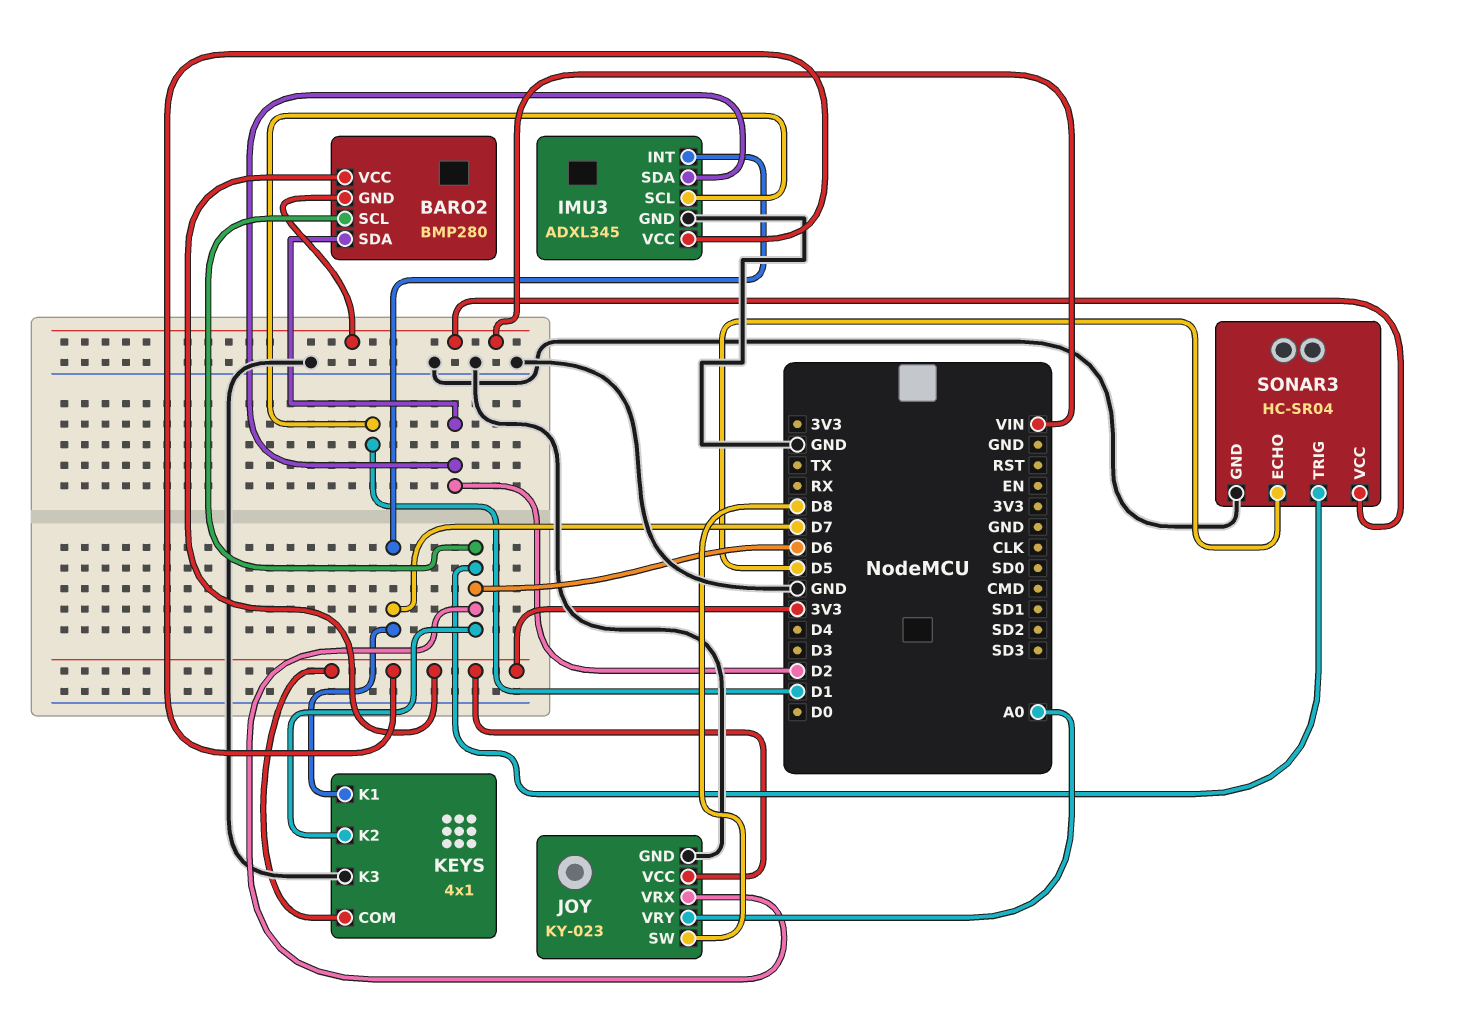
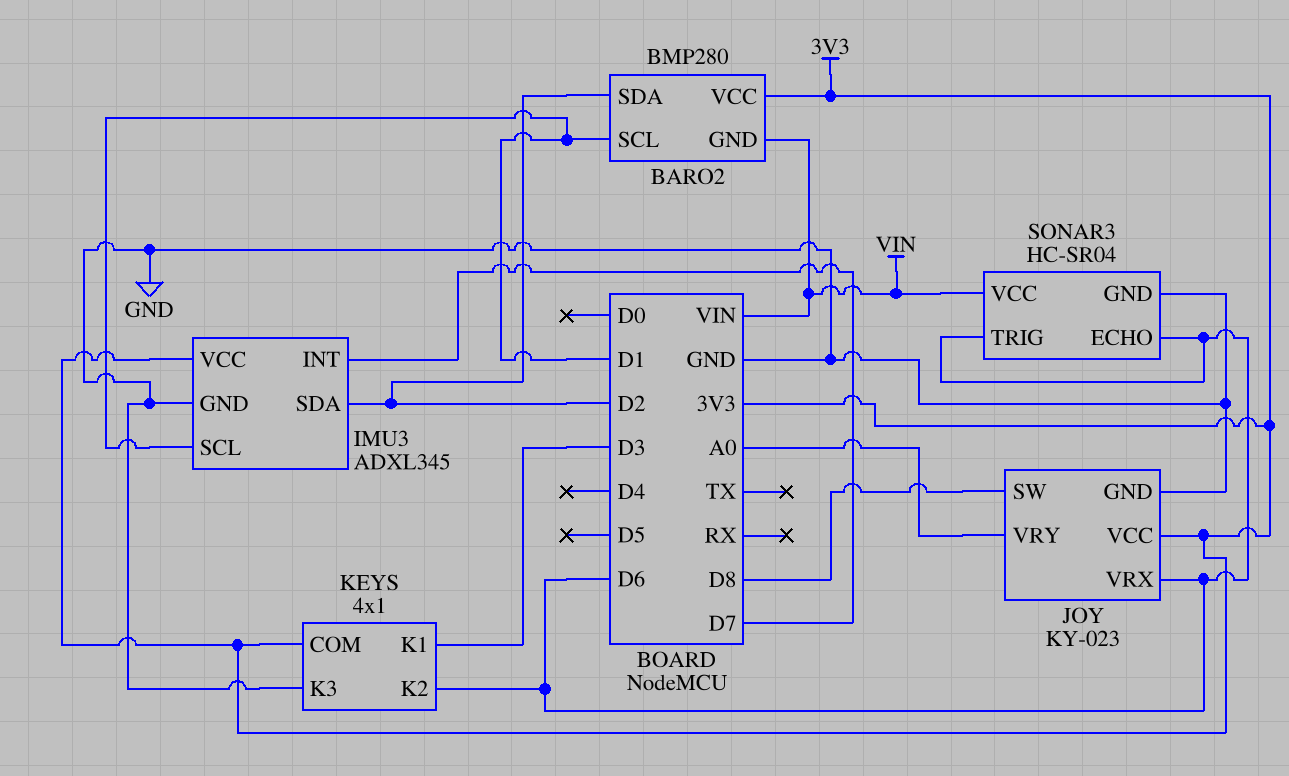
BARO2 pin SCL: D6 -> D1
KEYS pin K1: D7 -> D3
SONAR3 pin ECHO: D5 -> D6

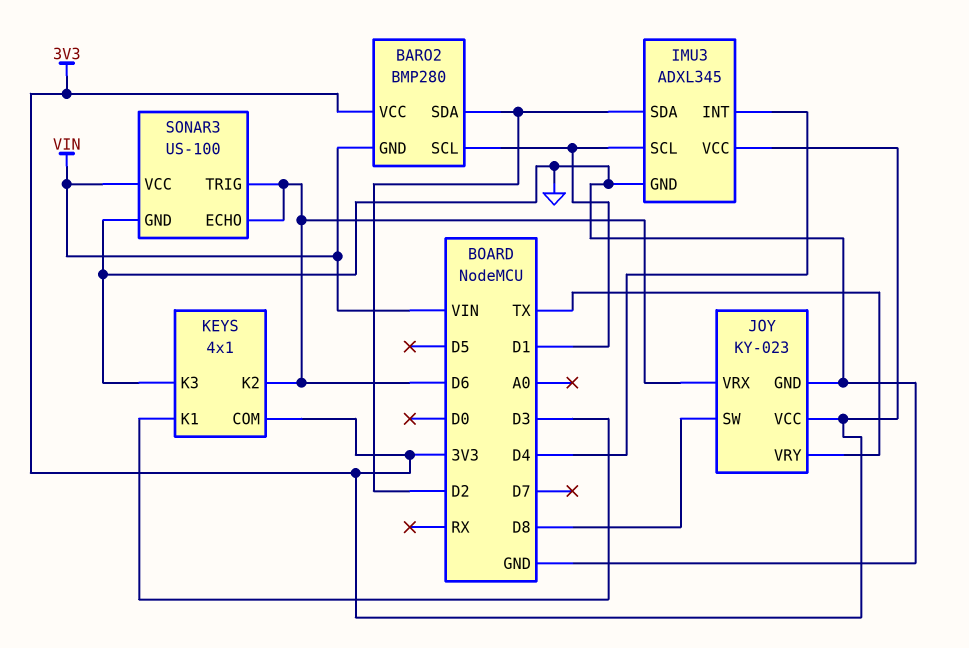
IMU3 pin INT: D7 -> D4
JOY pin VRY: A0 -> TX
SONAR3: HC-SR04 -> US-100

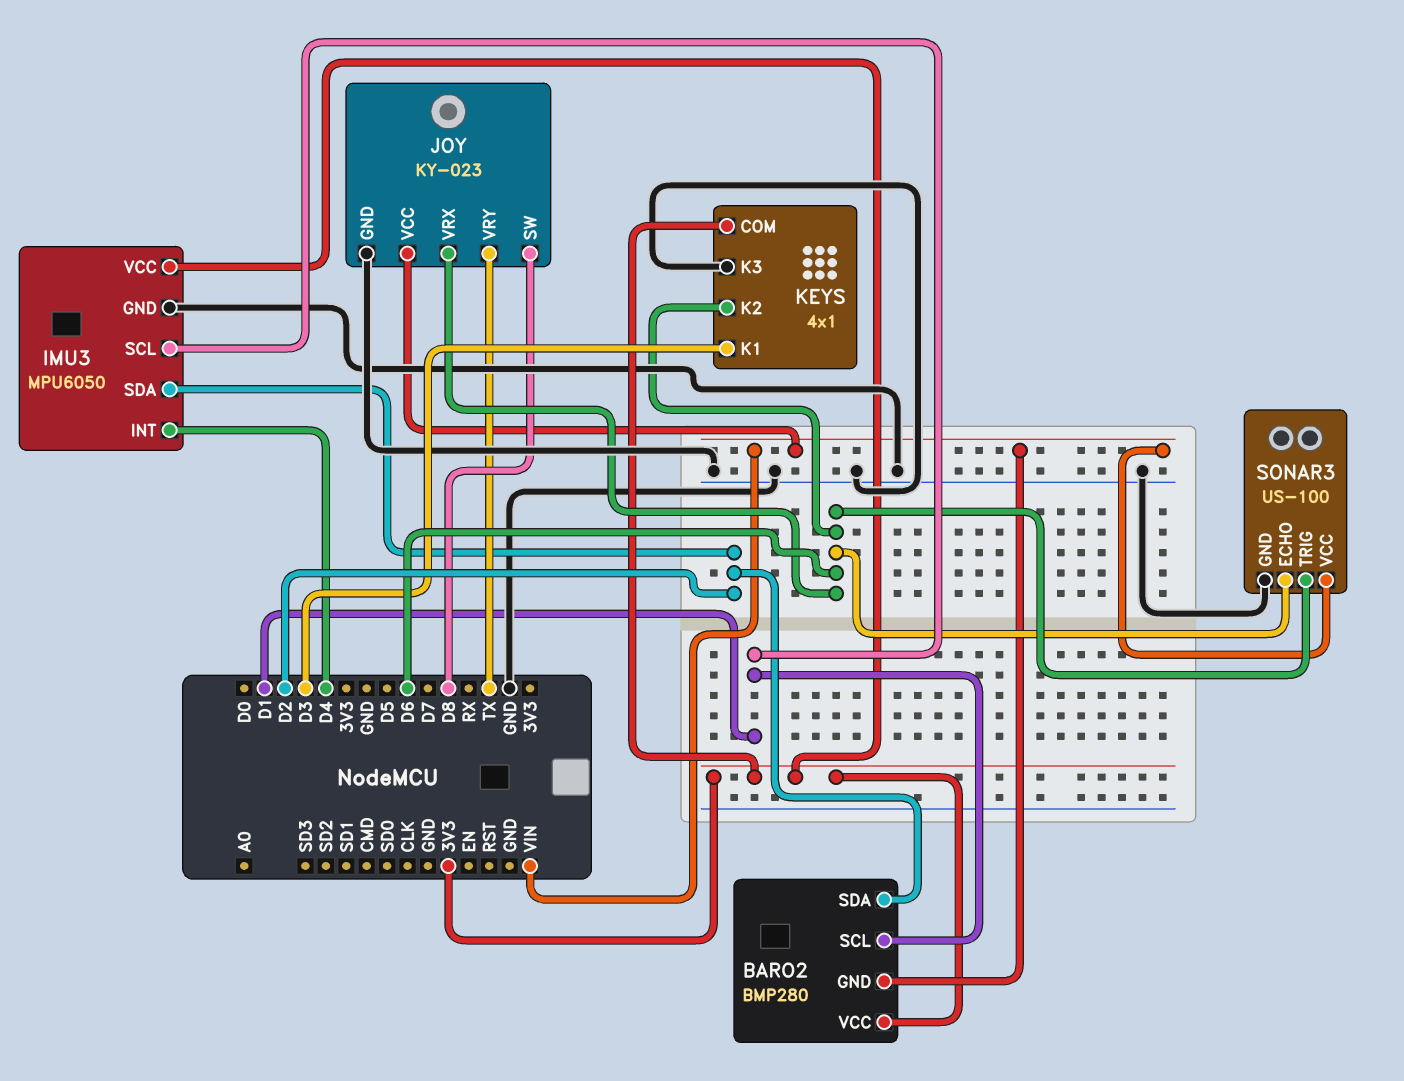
IMU3: ADXL345 -> MPU6050
JOY pin VCC: 3V3 -> VIN

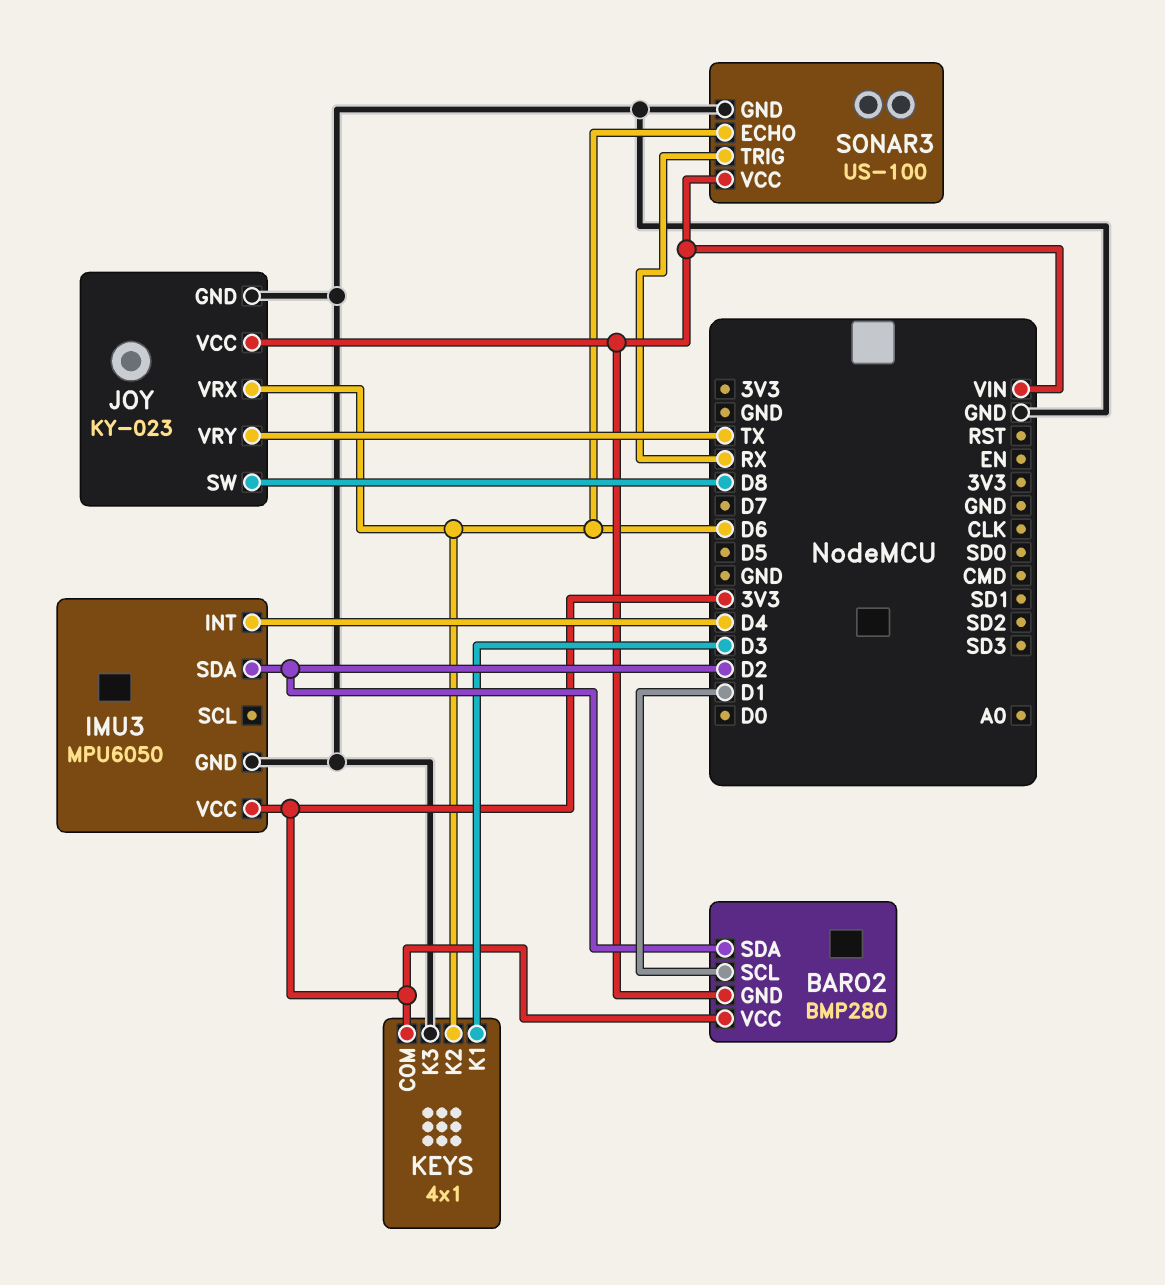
IMU3 pin SCL: D1 -> none
SONAR3 pin TRIG: D6 -> RX

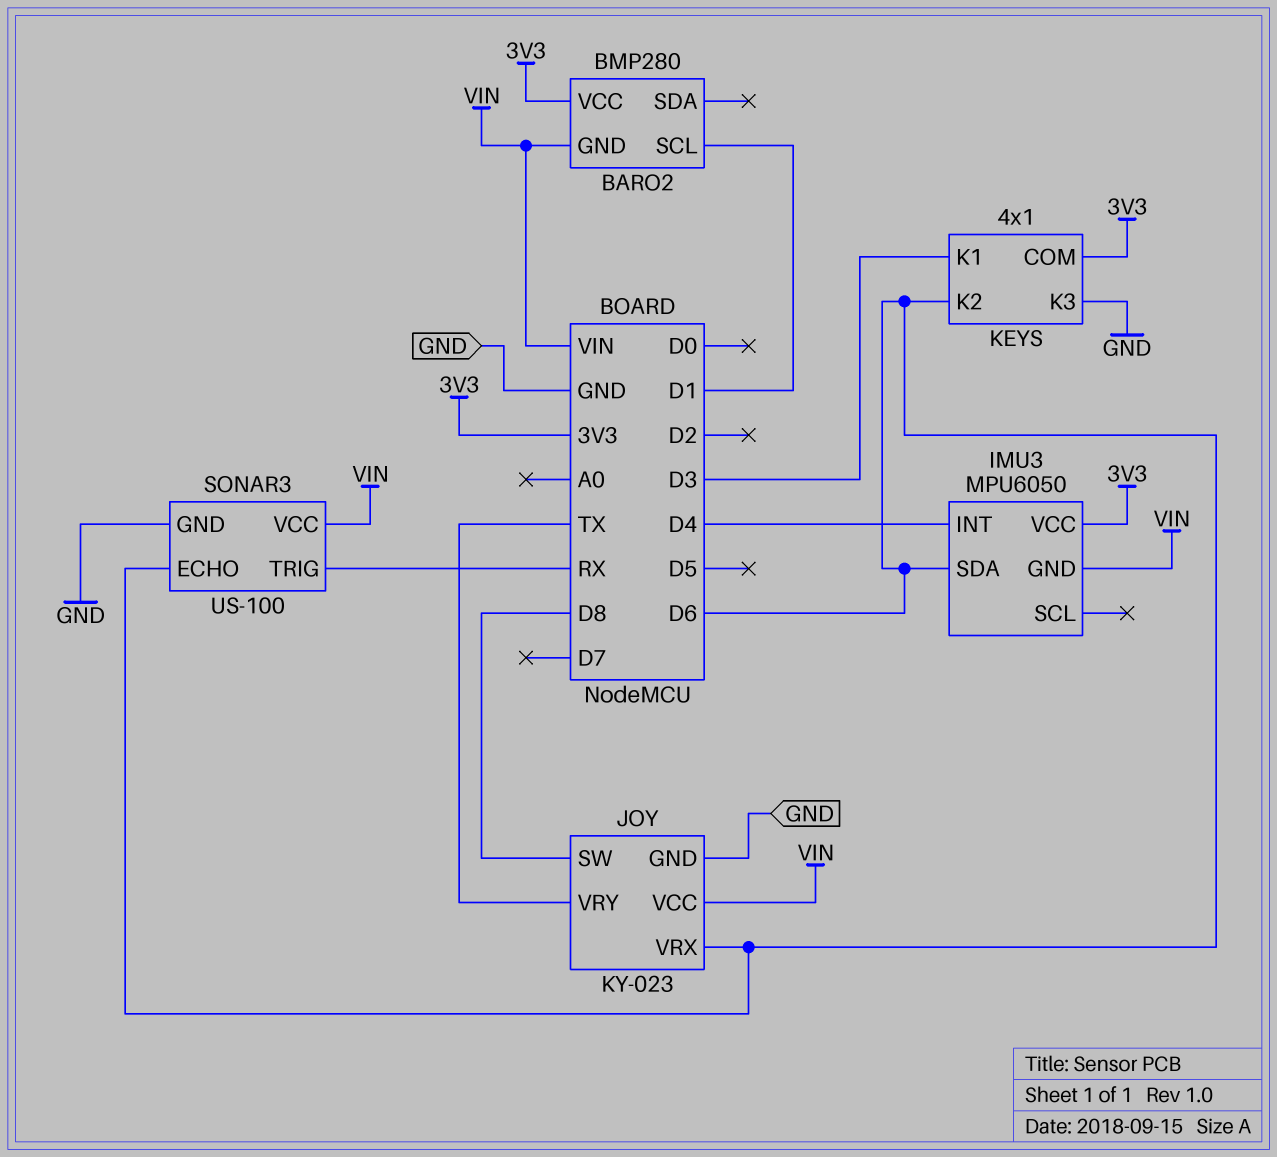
BARO2 pin SDA: D2 -> none
IMU3 pin GND: GND -> VIN
IMU3 pin SDA: D2 -> D6

